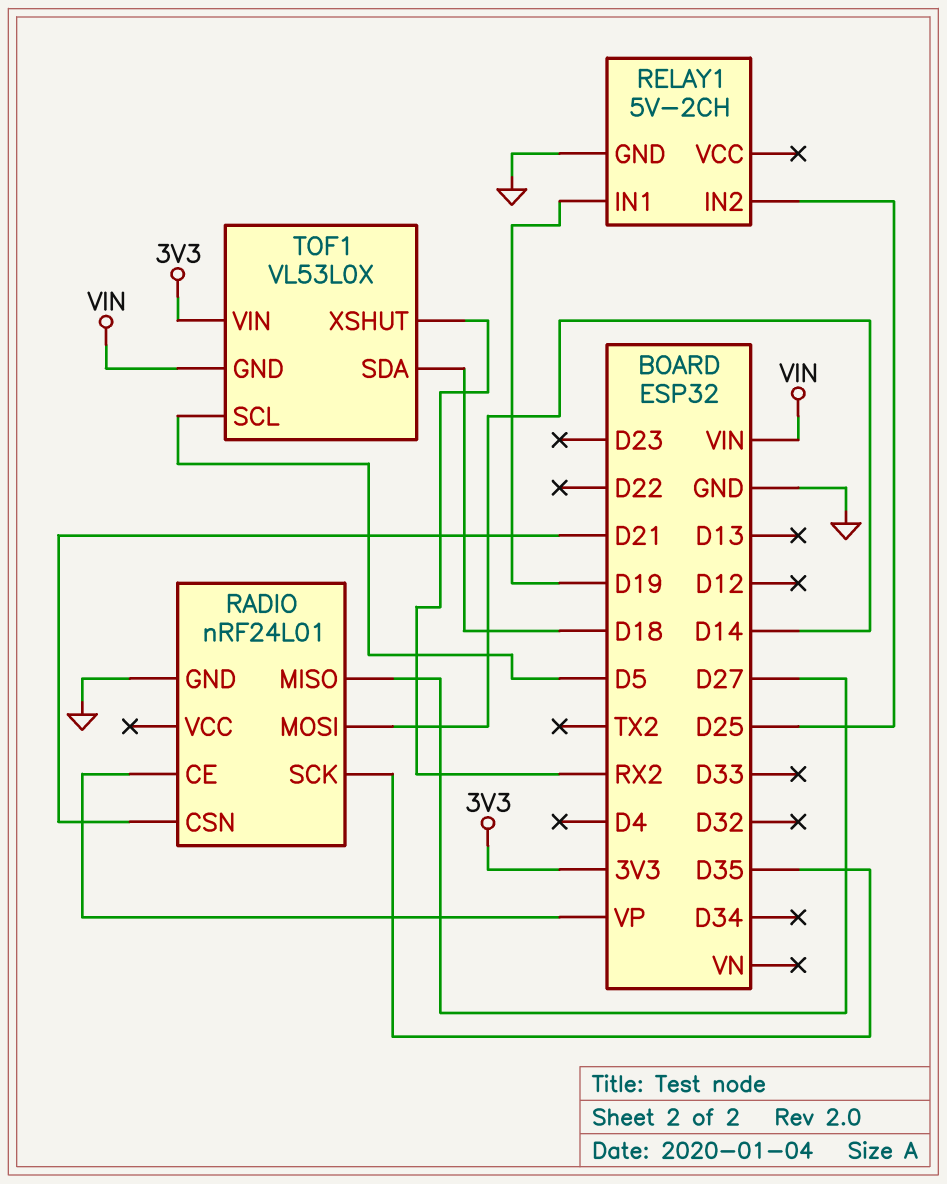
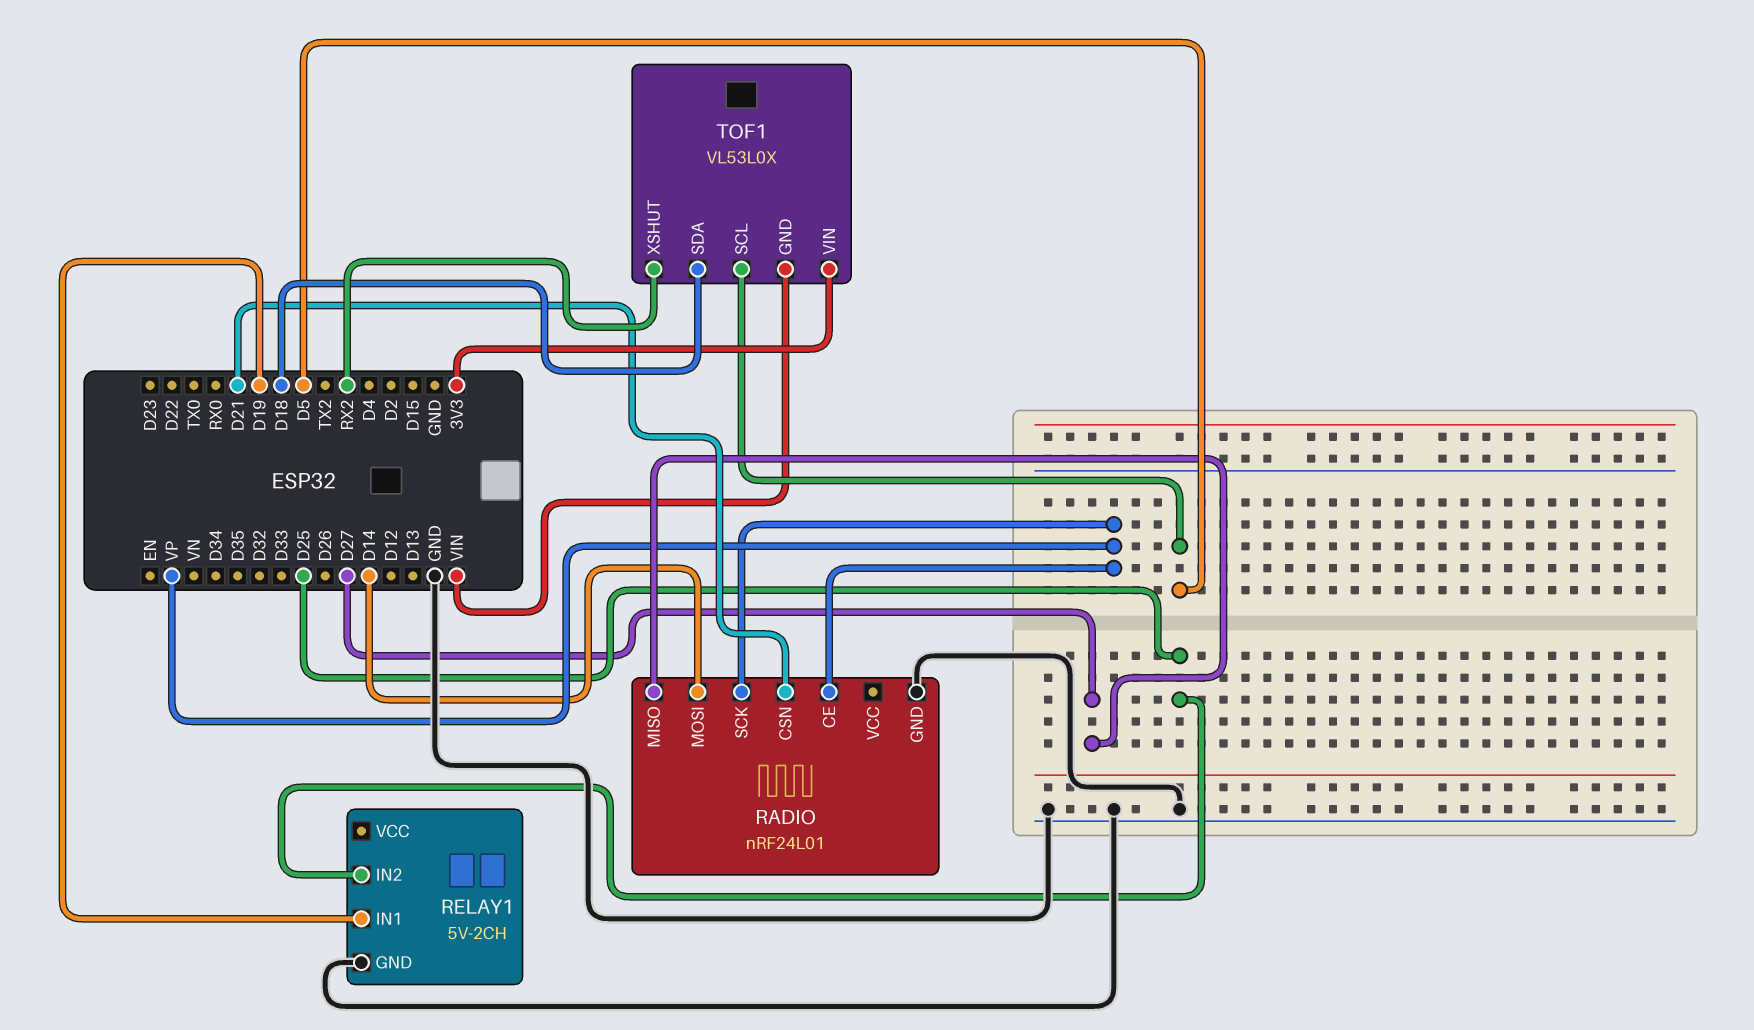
RADIO pin SCK: D35 -> VP

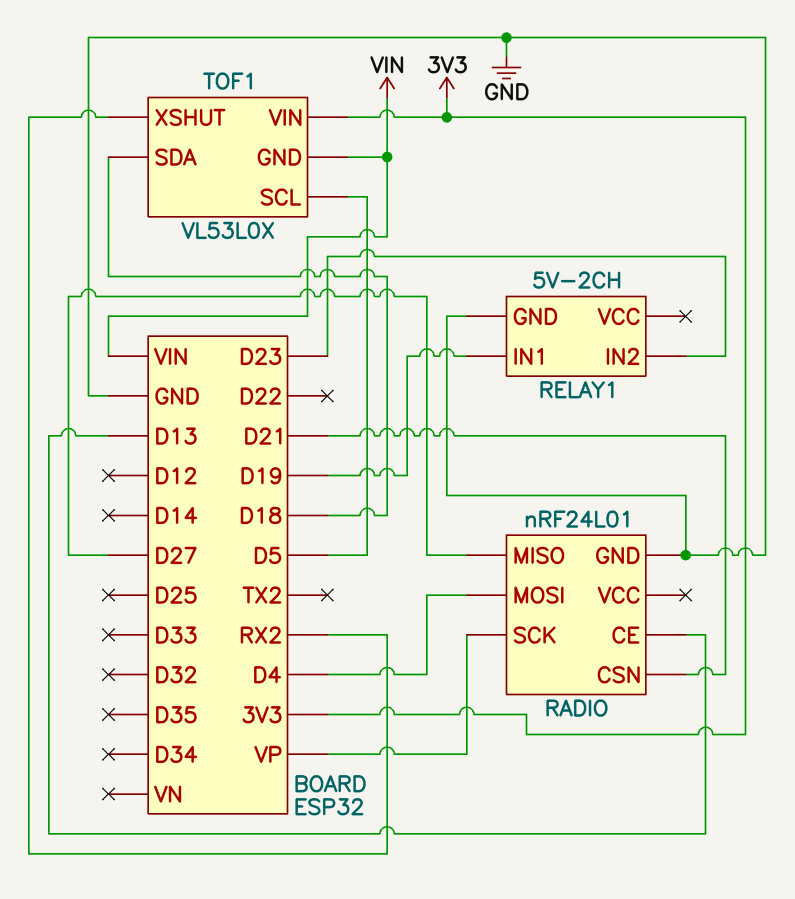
RADIO pin CE: VP -> D13
RADIO pin MOSI: D14 -> D4
RELAY1 pin IN2: D25 -> D23

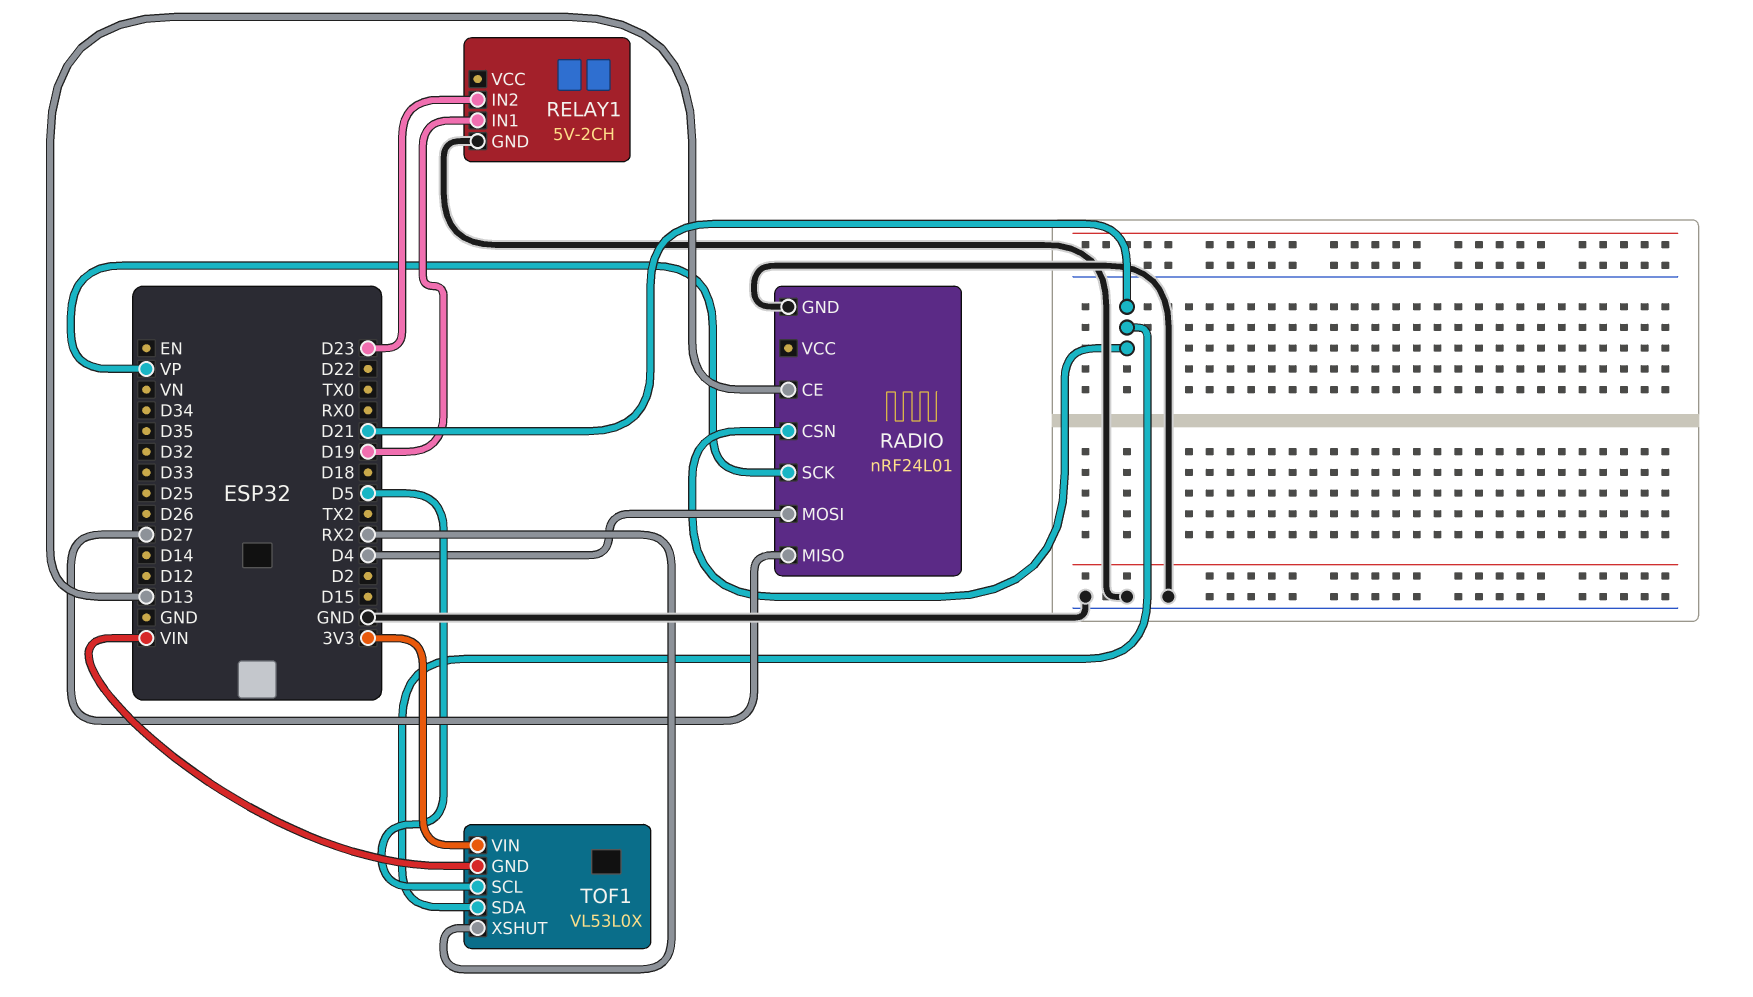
TOF1 pin SDA: D18 -> D21

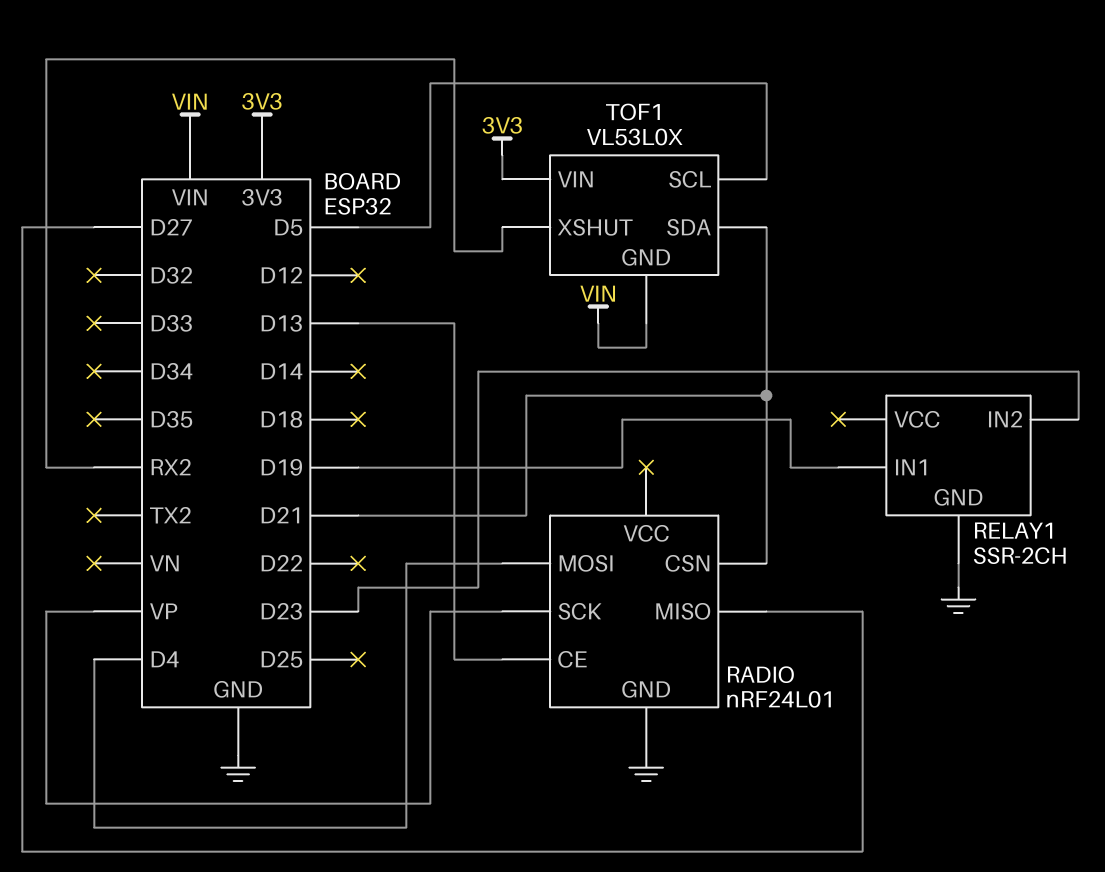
RELAY1: 5V-2CH -> SSR-2CH

